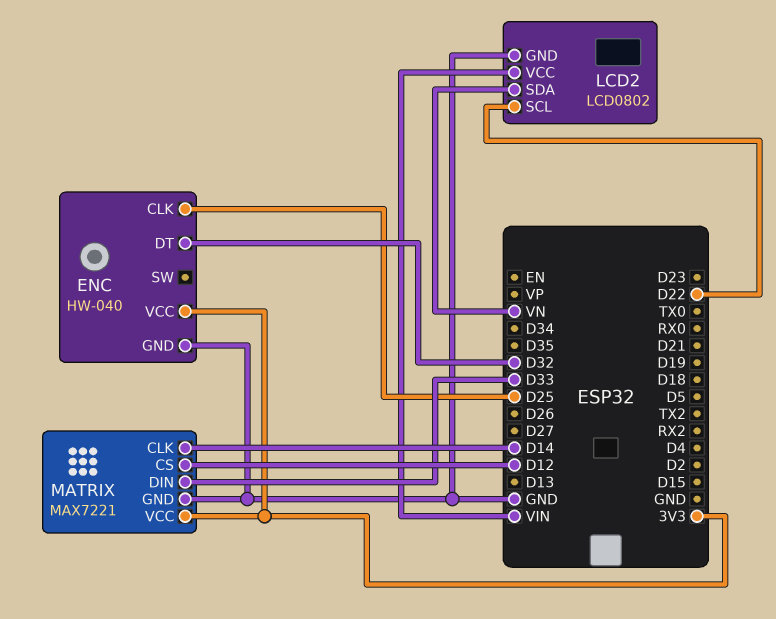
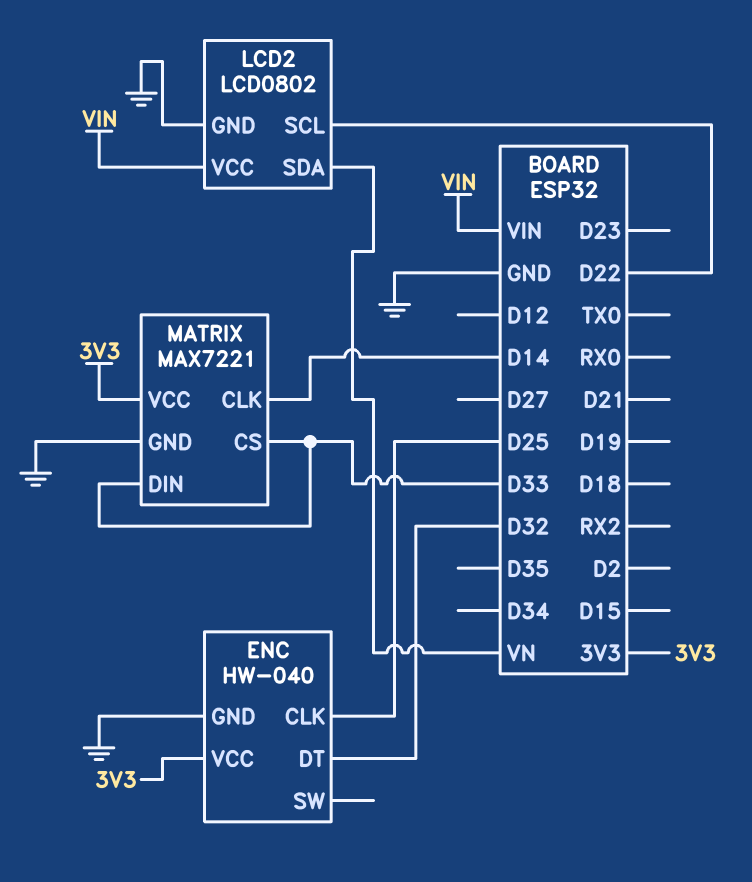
MATRIX pin CS: D12 -> D33

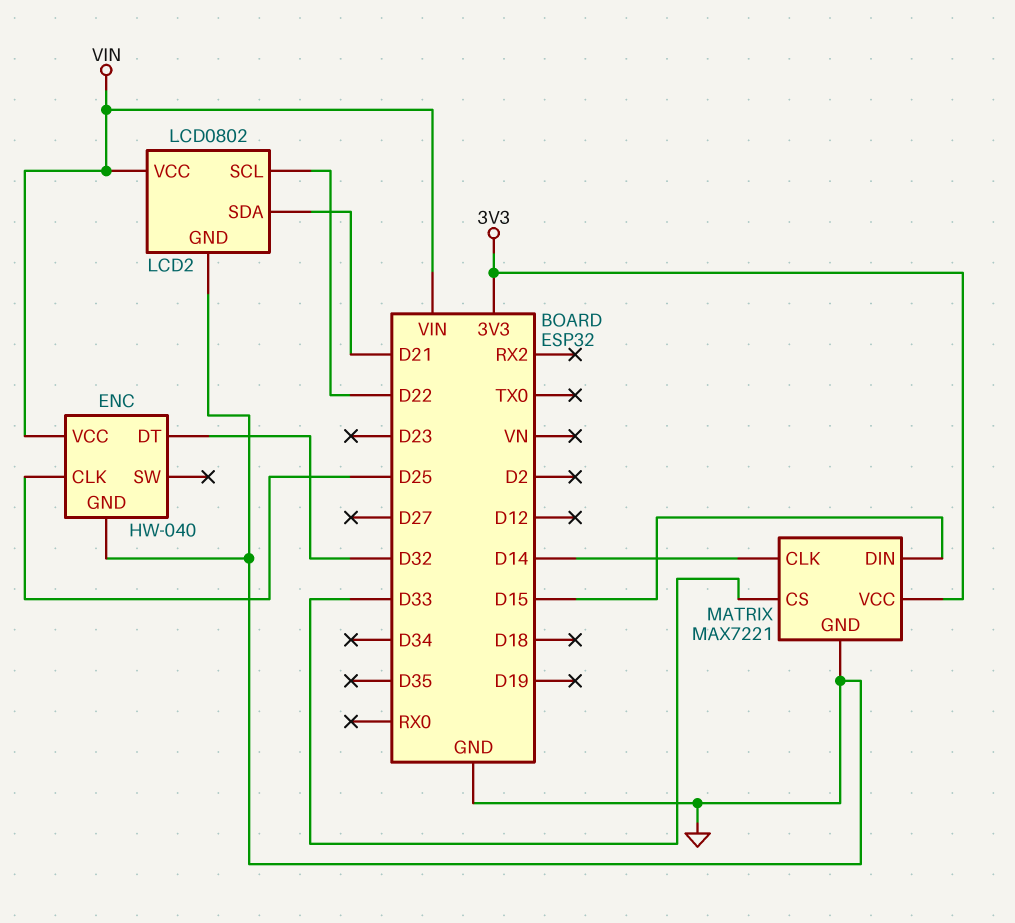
ENC pin VCC: 3V3 -> VIN
LCD2 pin SDA: VN -> D21
MATRIX pin DIN: D33 -> D15

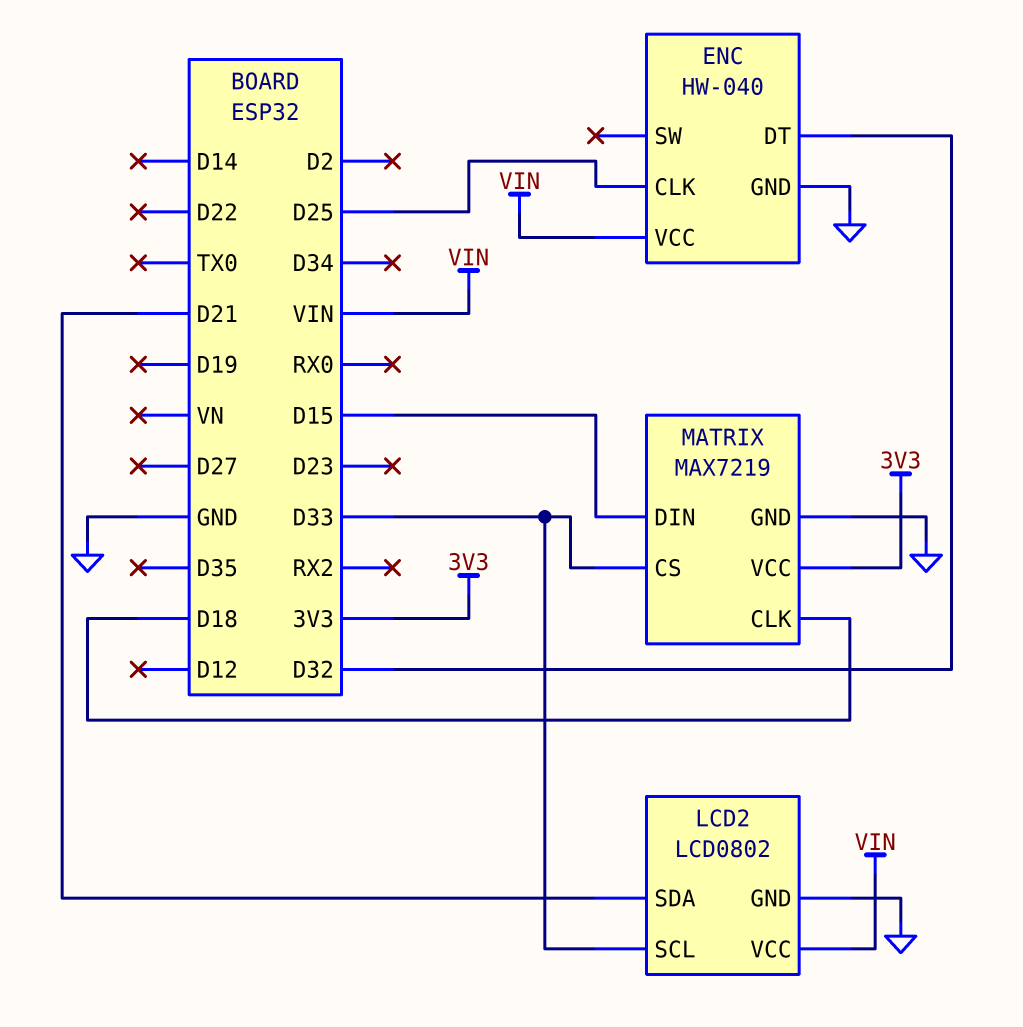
LCD2 pin SCL: D22 -> D33
MATRIX: MAX7221 -> MAX7219
MATRIX pin CLK: D14 -> D18

